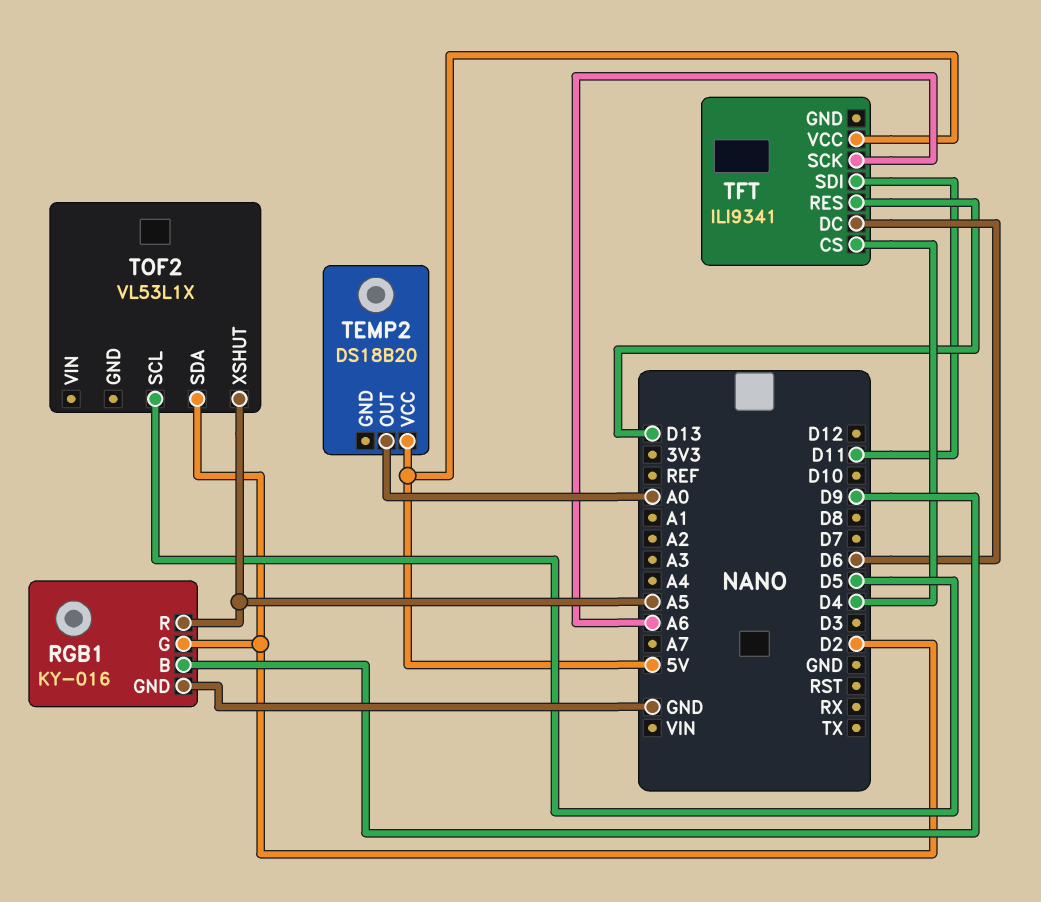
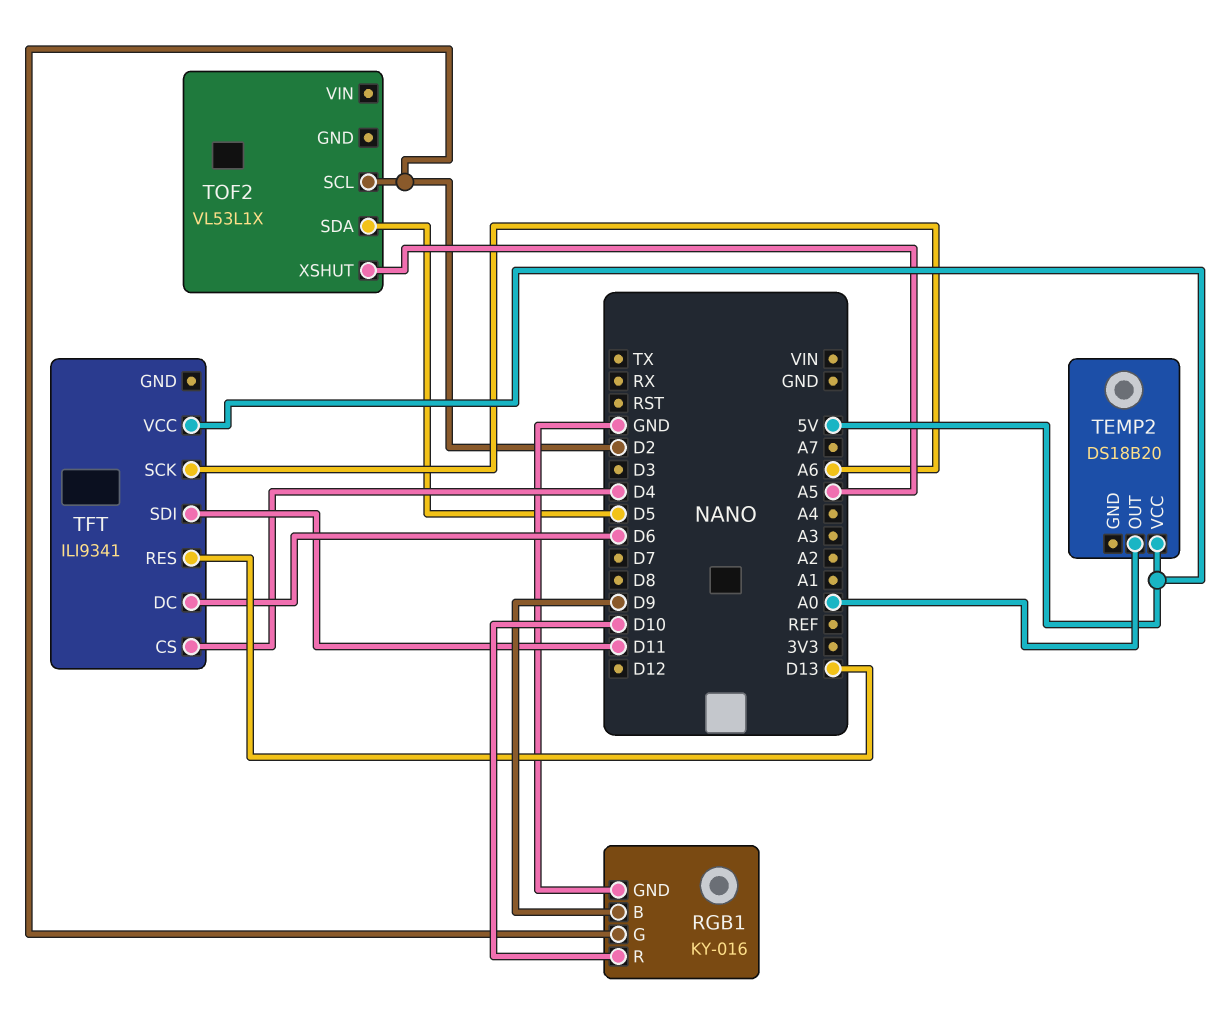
RGB1 pin R: A5 -> D10
TOF2 pin SCL: D5 -> D2
TOF2 pin SDA: D2 -> D5

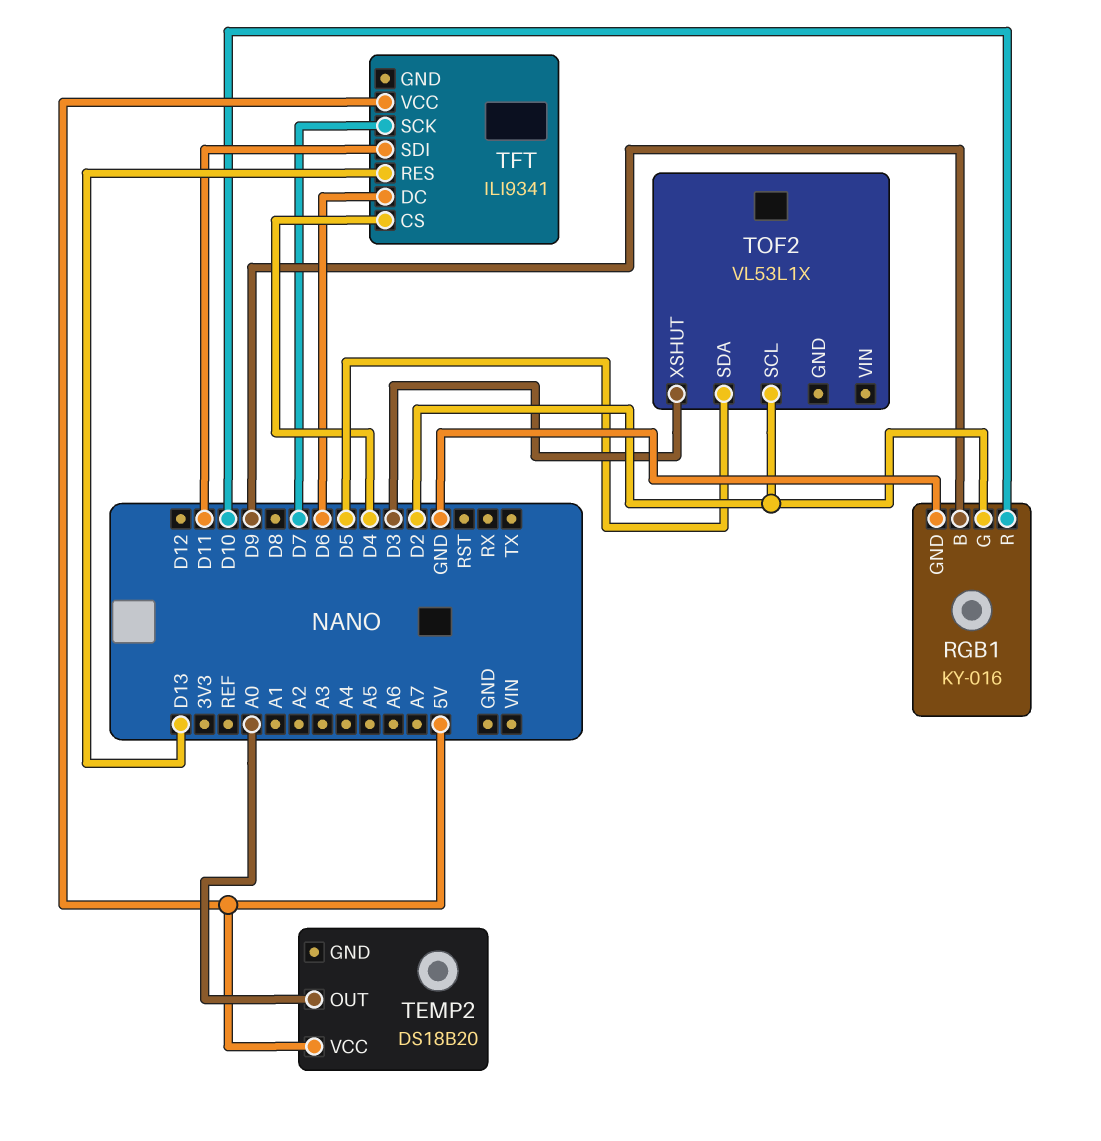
TFT pin SCK: A6 -> D7
TOF2 pin XSHUT: A5 -> D3

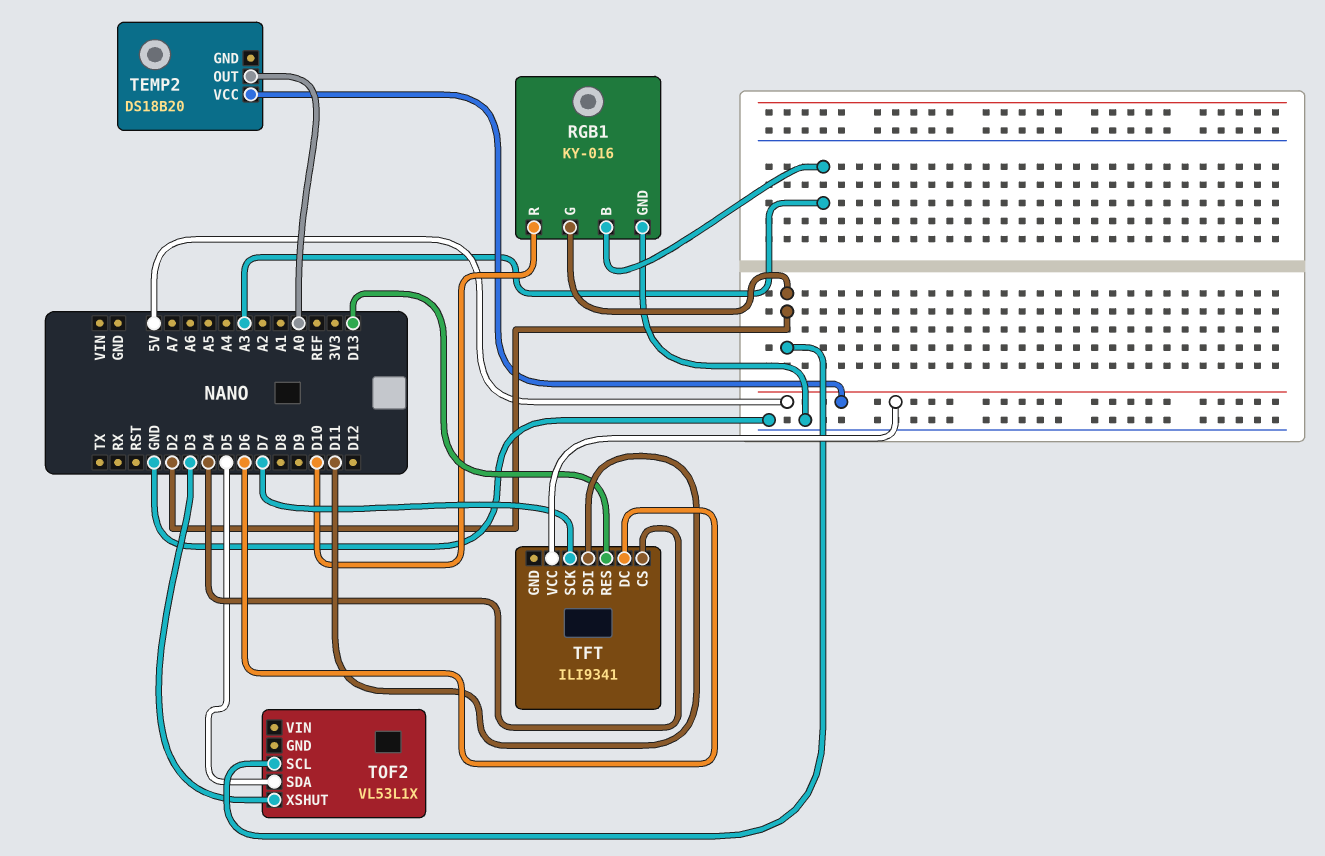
RGB1 pin B: D9 -> A3

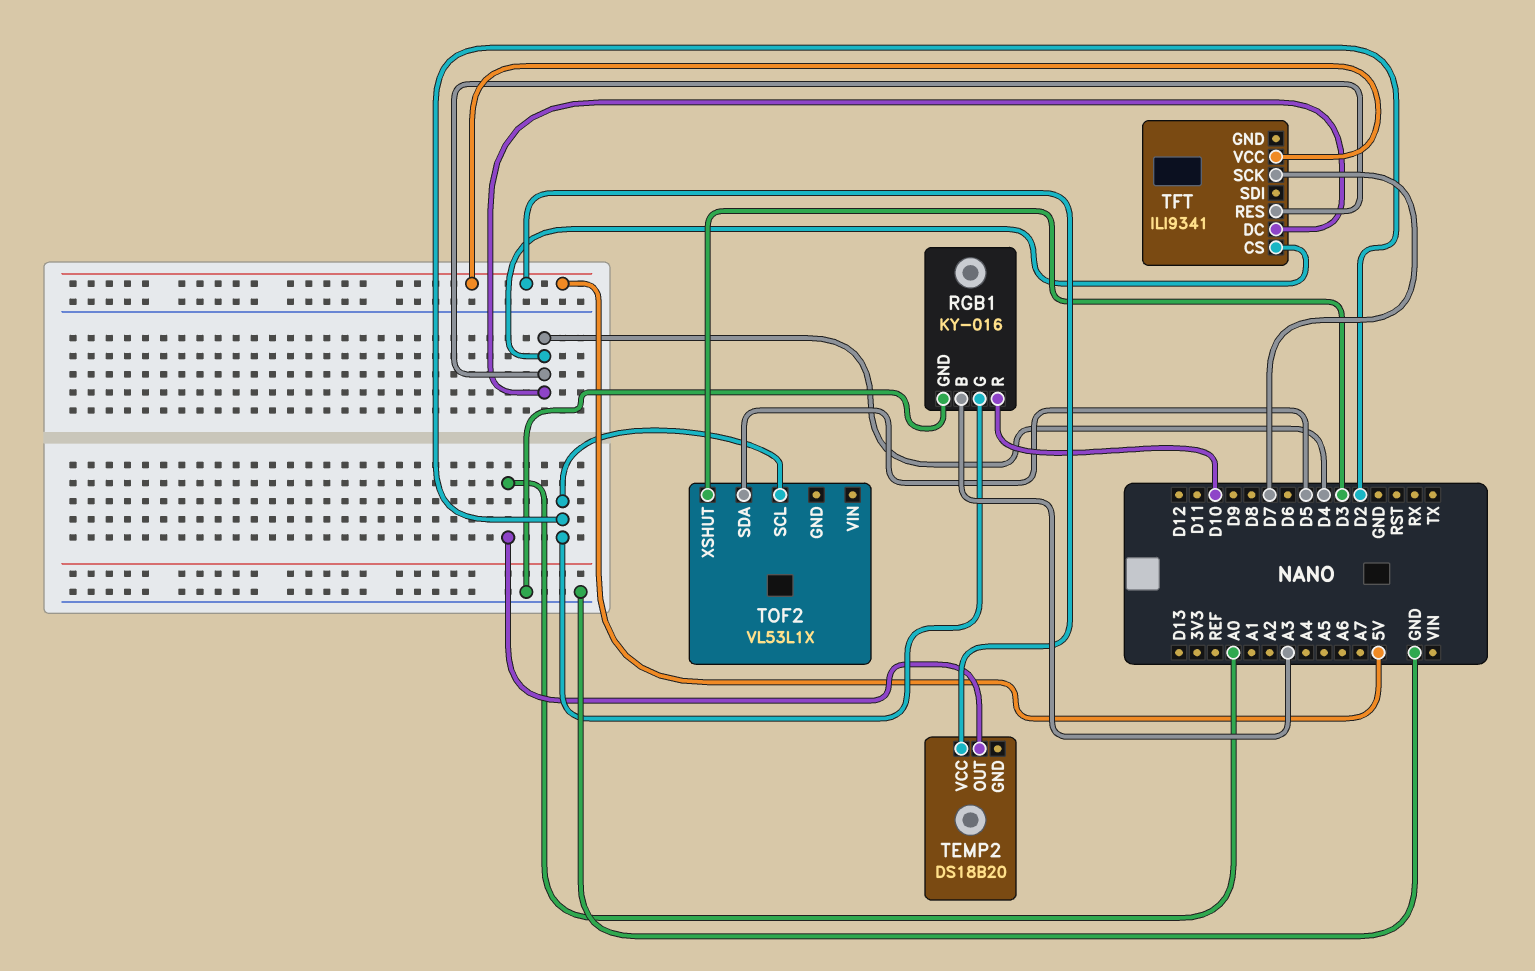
TFT pin DC: D6 -> D4
TFT pin RES: D13 -> D4
TFT pin SDI: D11 -> none

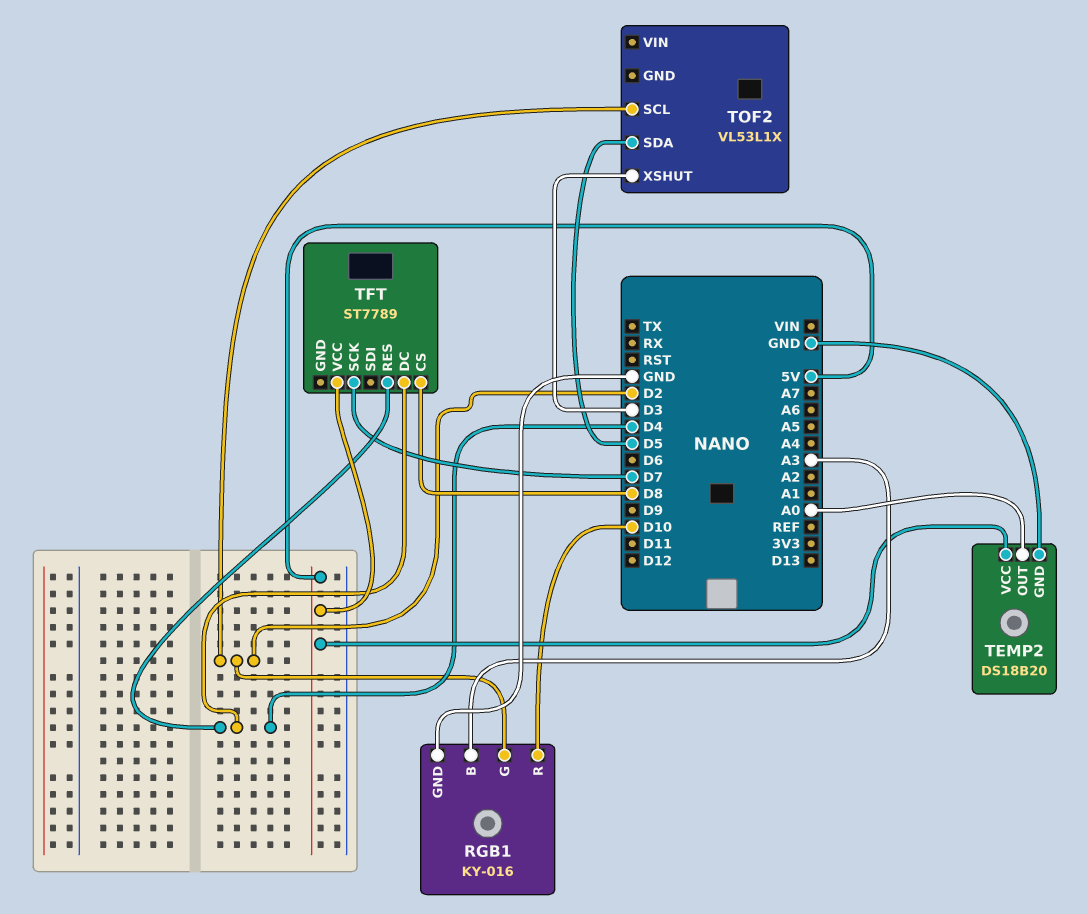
TEMP2 pin GND: none -> GND
TFT: ILI9341 -> ST7789
TFT pin CS: D4 -> D8

